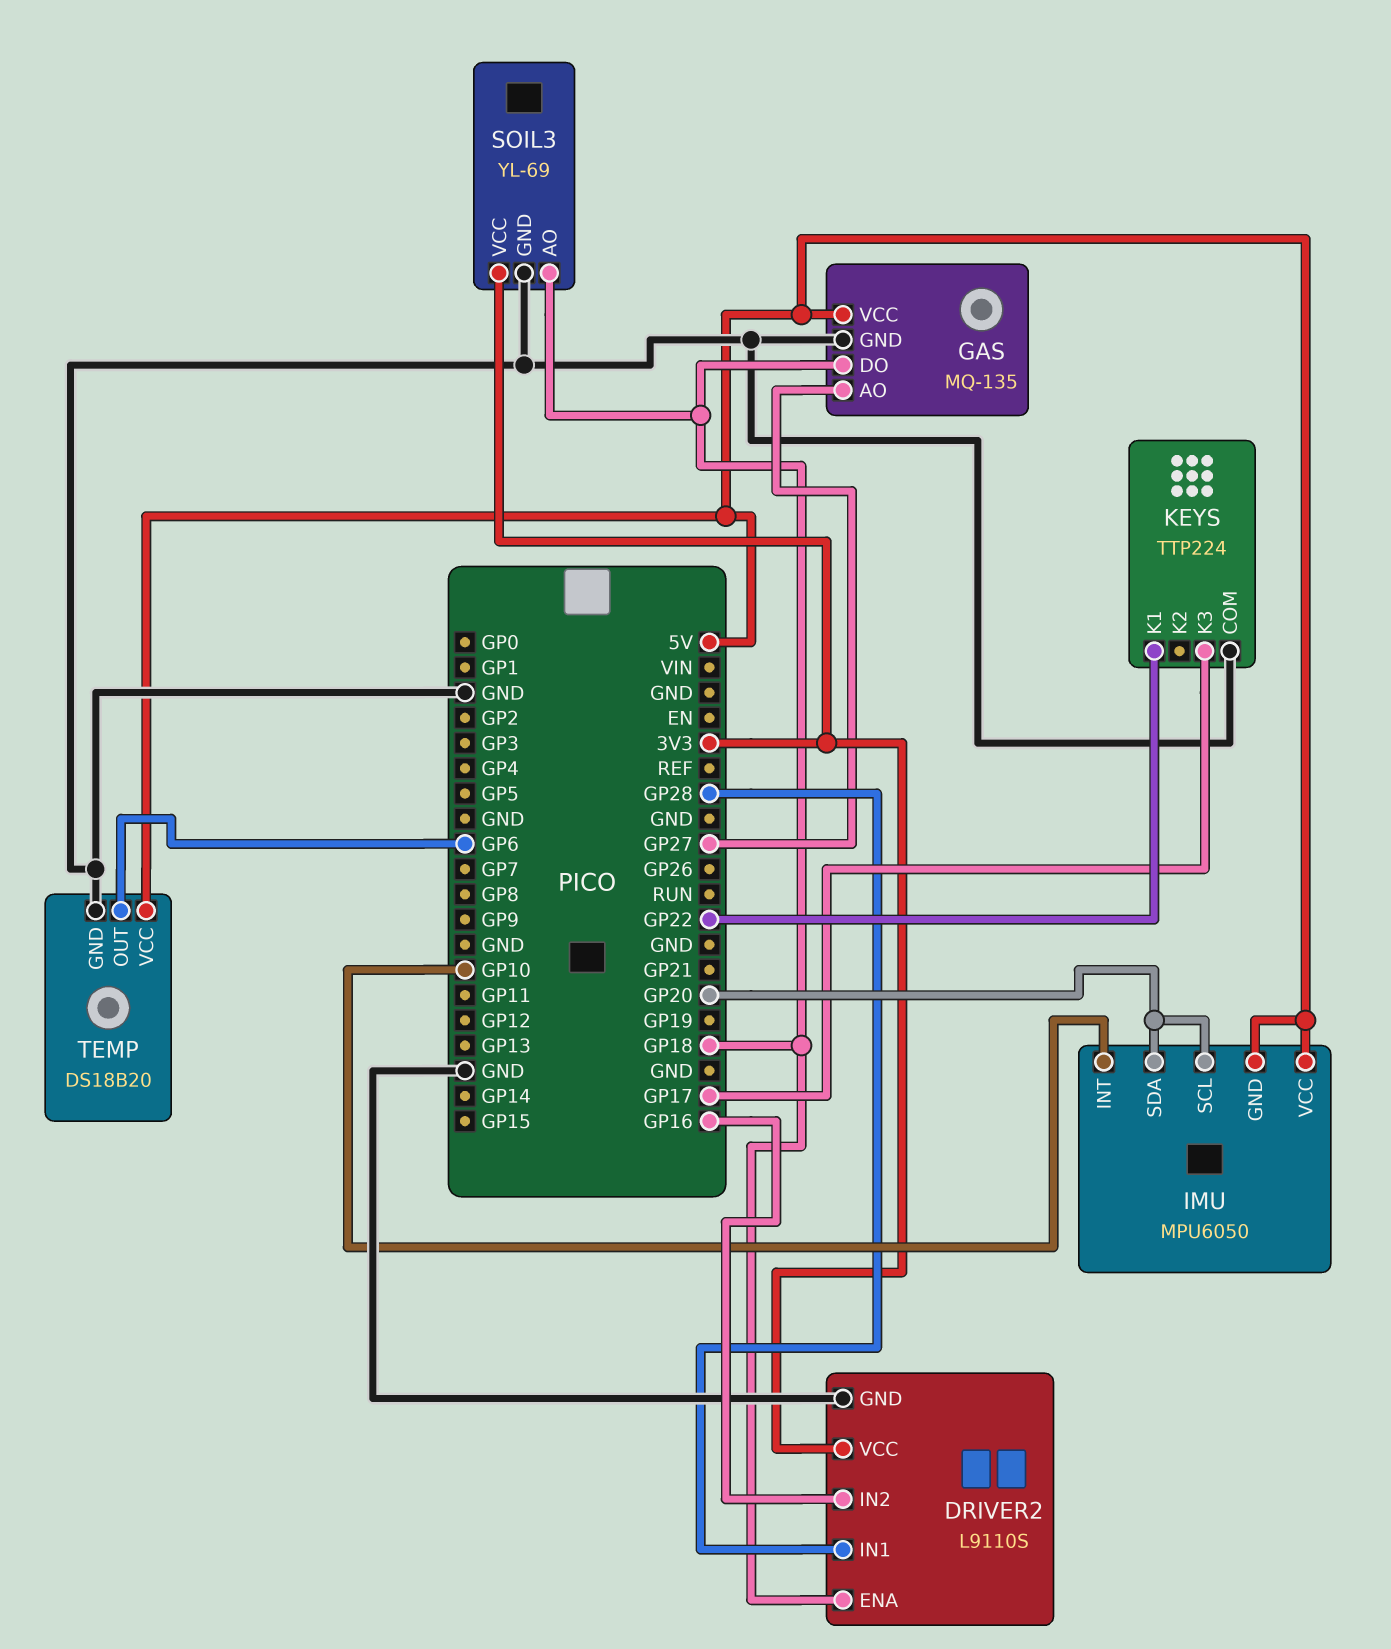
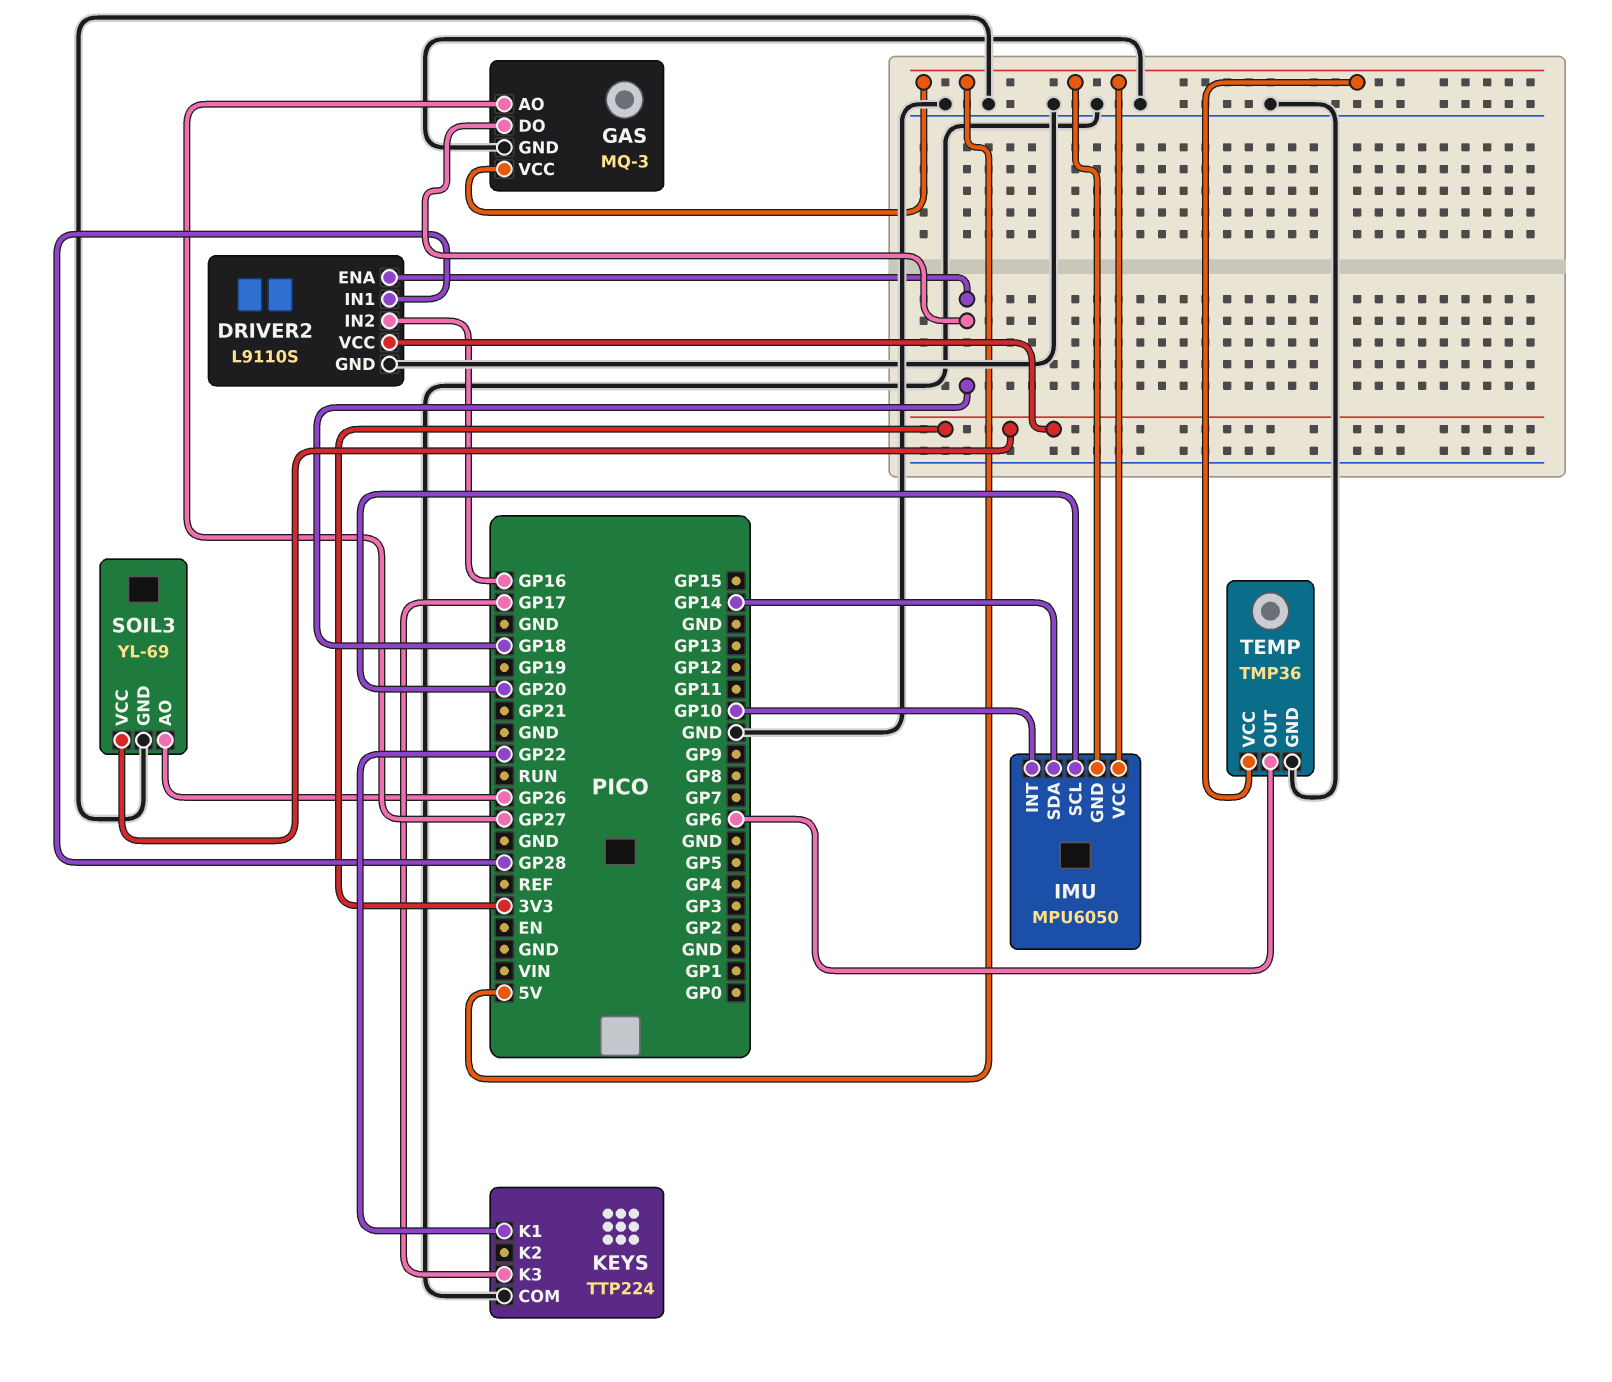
GAS: MQ-135 -> MQ-3
IMU pin SDA: GP20 -> GP14
SOIL3 pin AO: GP18 -> GP26
TEMP: DS18B20 -> TMP36

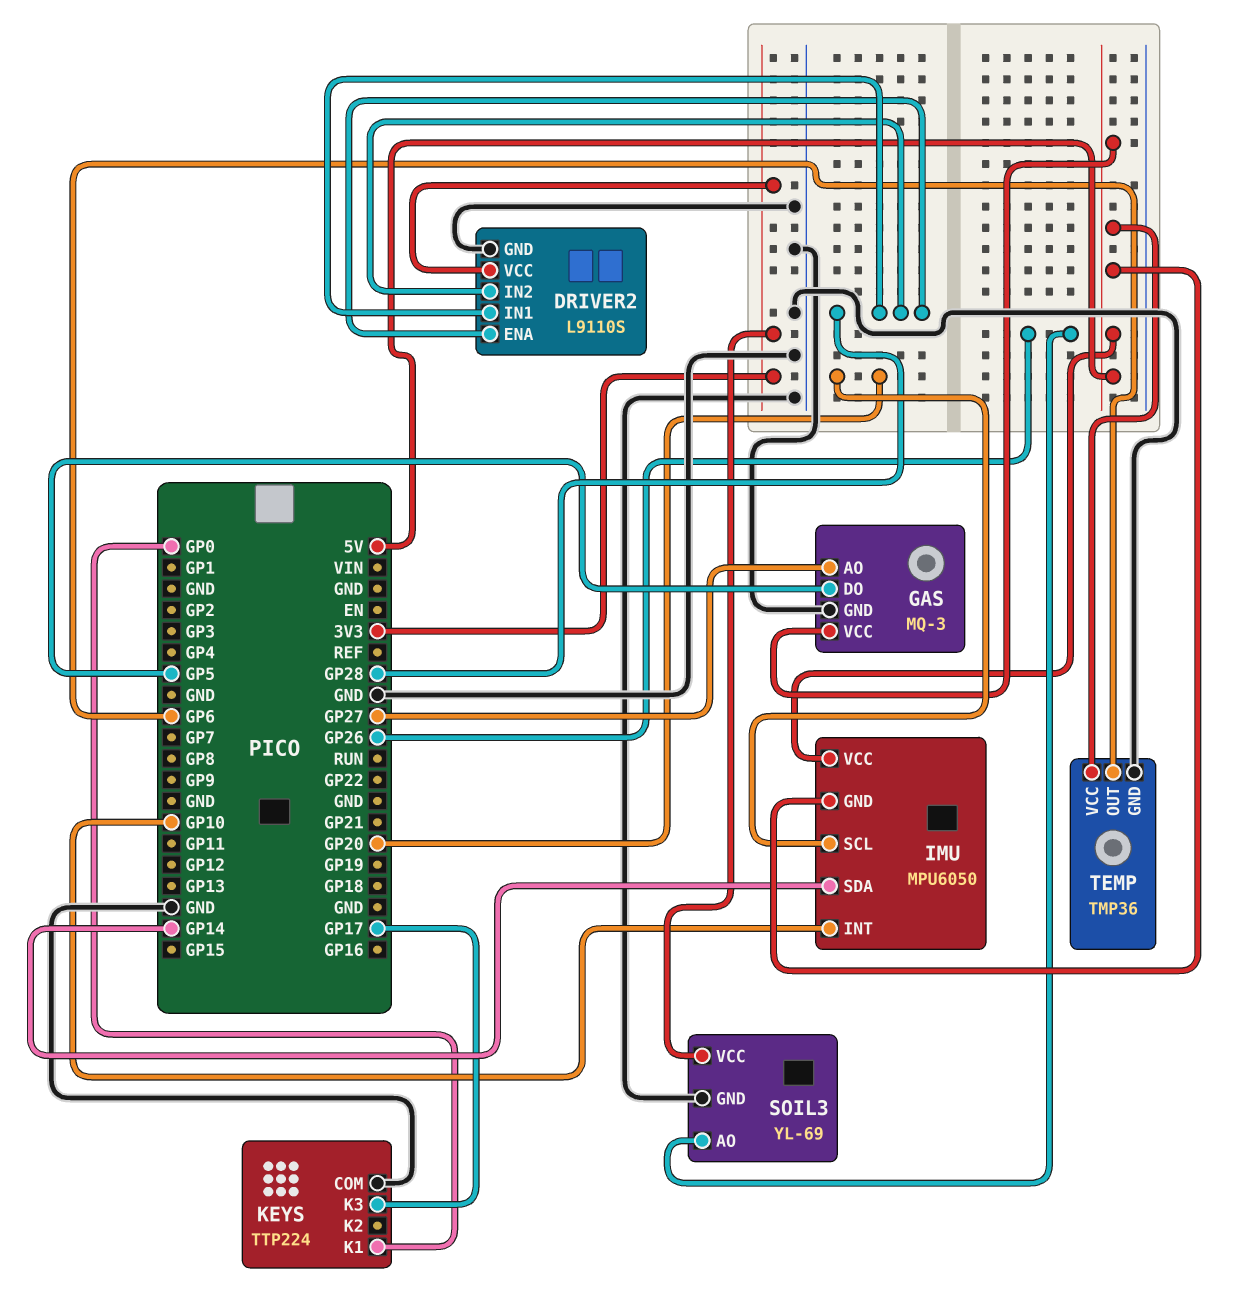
DRIVER2 pin ENA: GP18 -> GP28
DRIVER2 pin IN2: GP16 -> GP28
GAS pin DO: GP18 -> GP5
KEYS pin K1: GP22 -> GP0

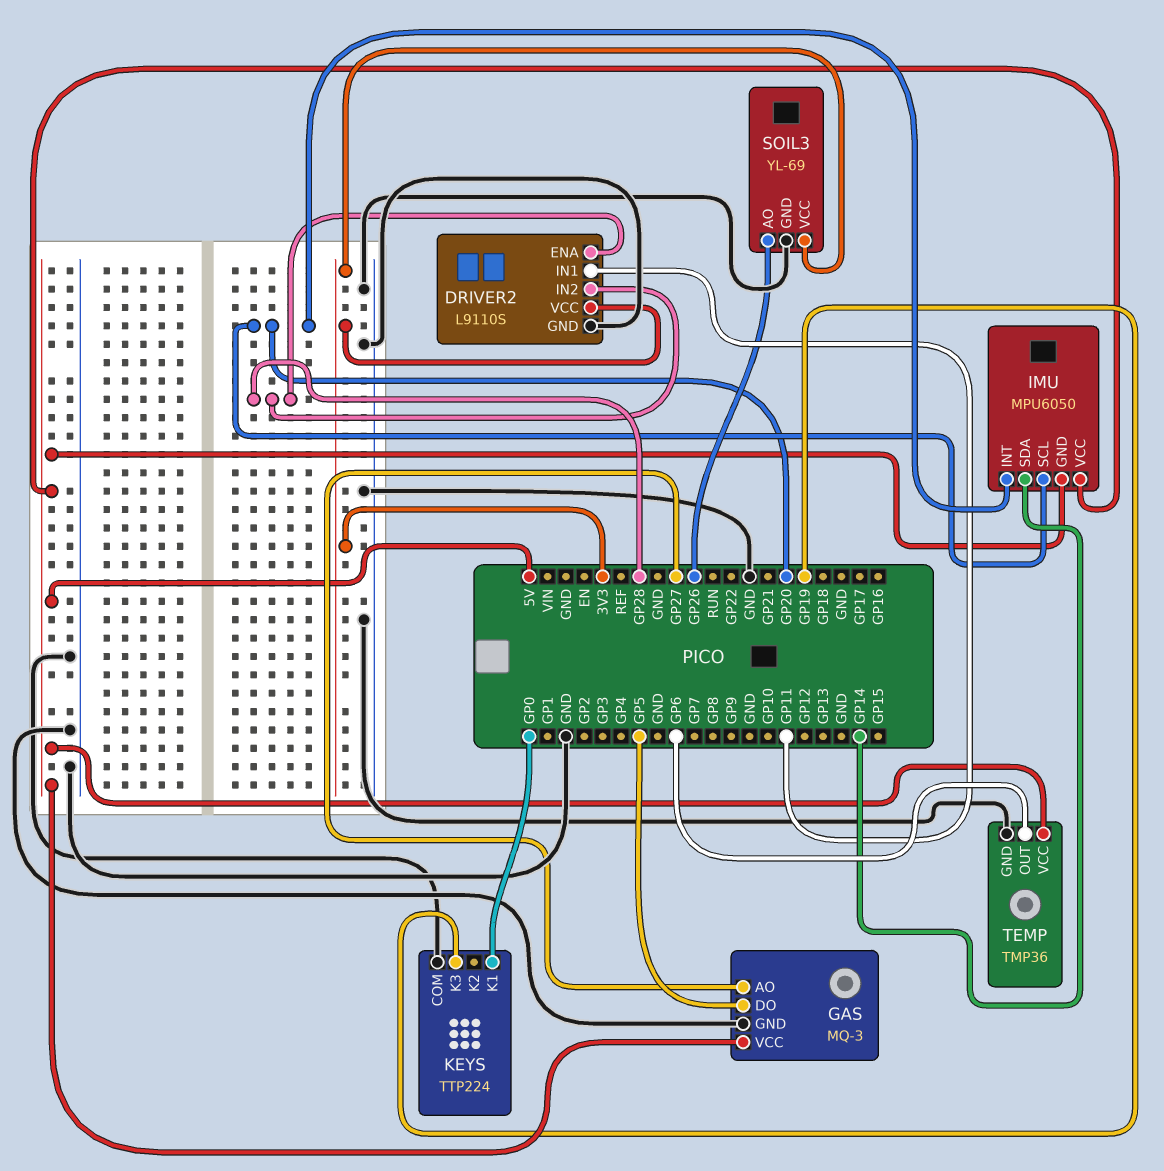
DRIVER2 pin IN1: GP28 -> GP11
IMU pin INT: GP10 -> GP20
KEYS pin K3: GP17 -> GP19

